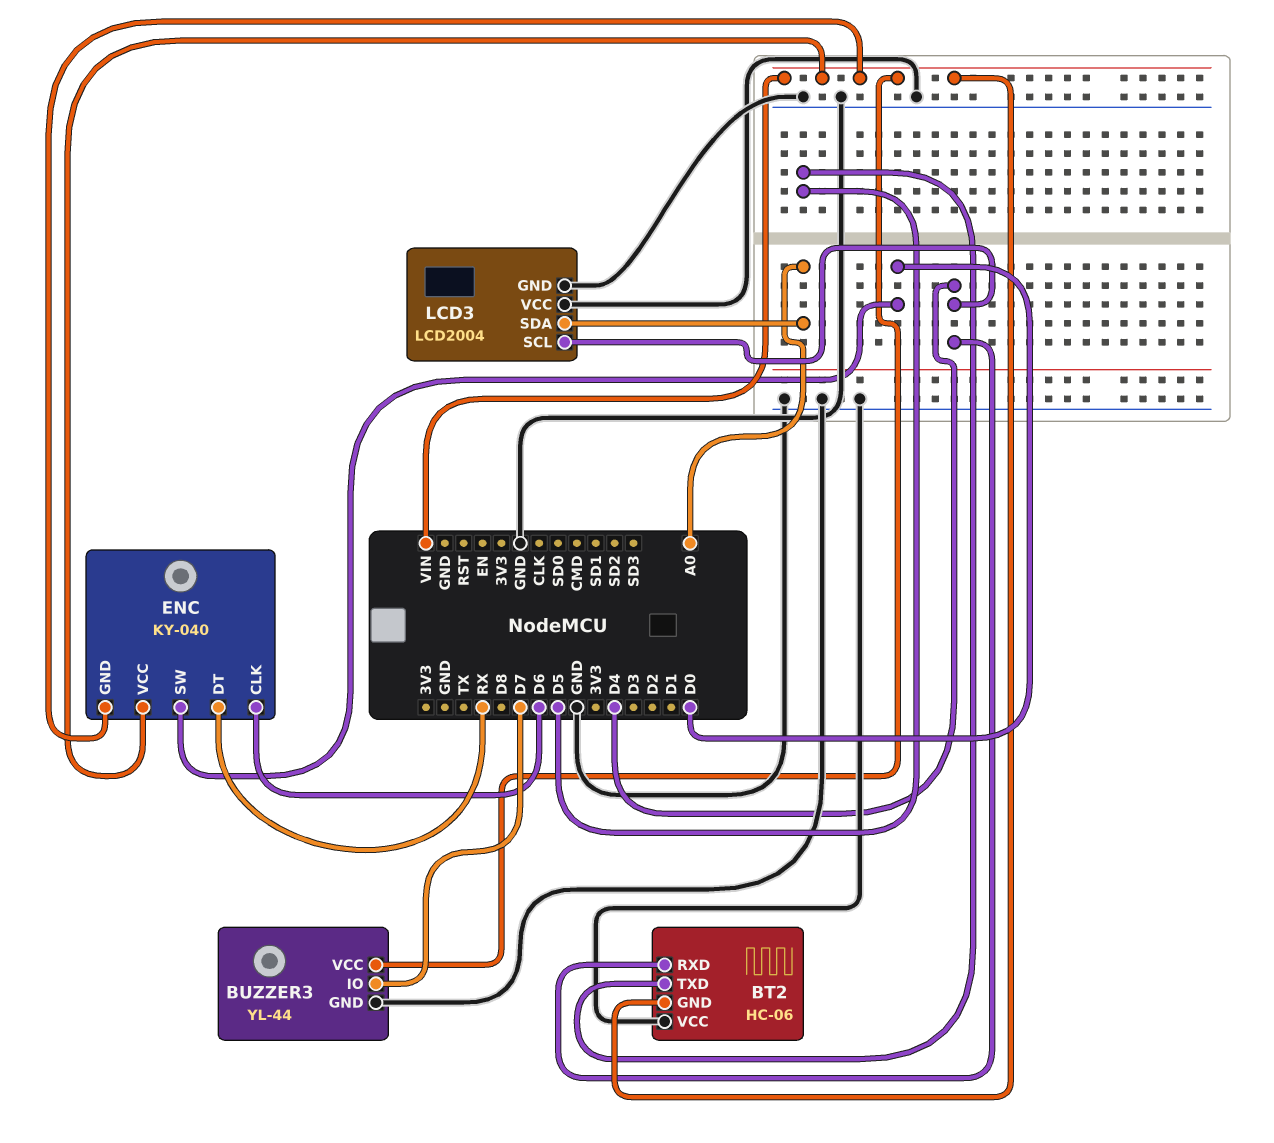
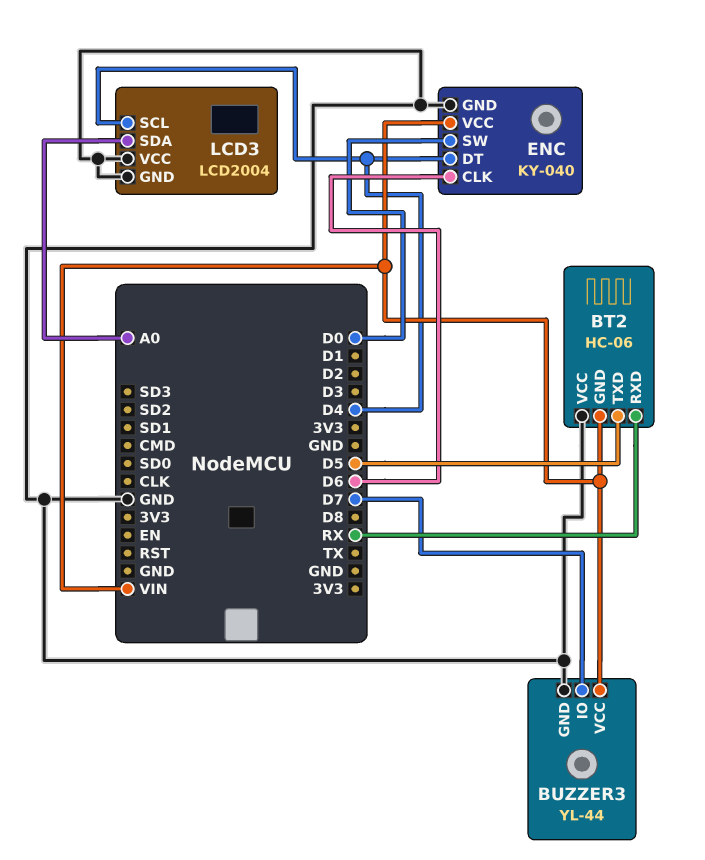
BT2 pin RXD: D4 -> RX
ENC pin DT: RX -> D4
ENC pin GND: VIN -> GND

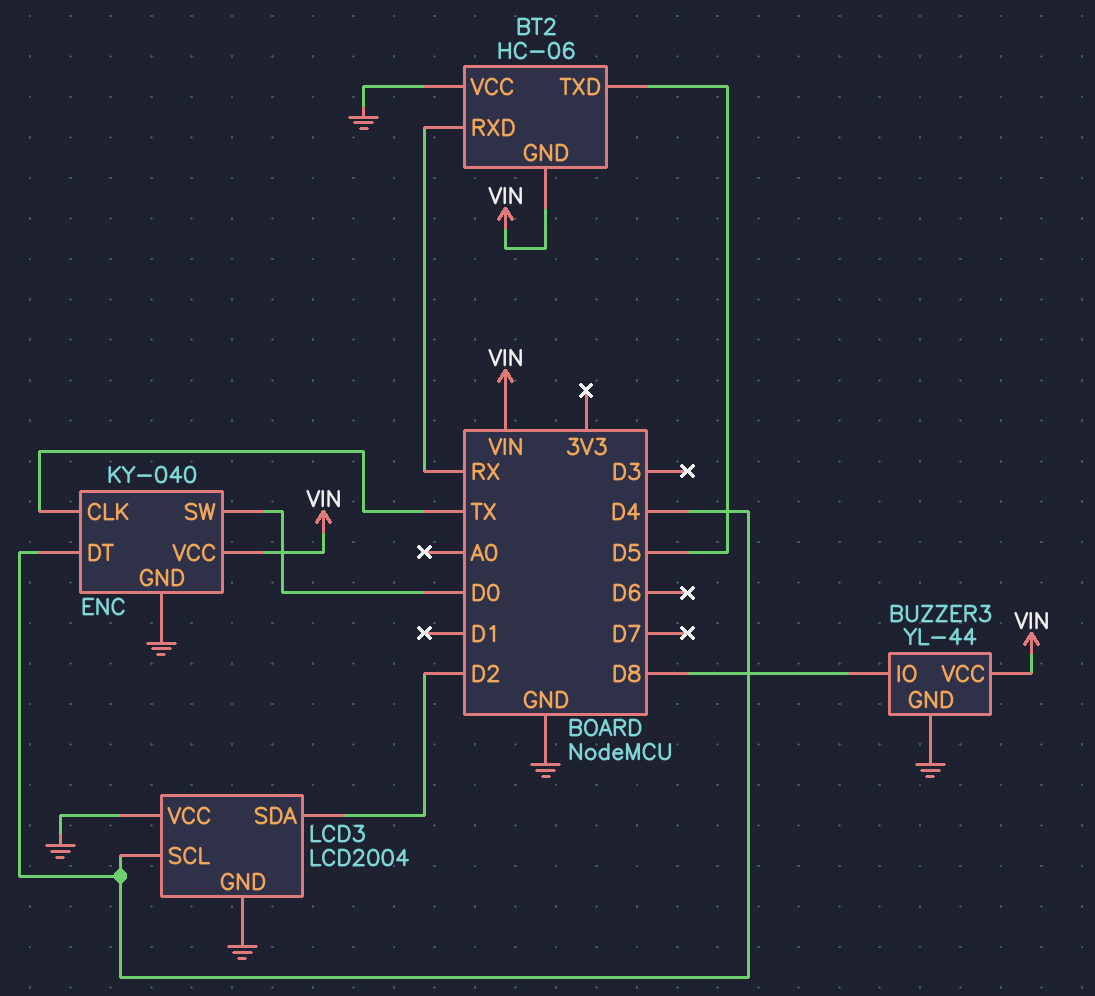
BUZZER3 pin IO: D7 -> D8
ENC pin CLK: D6 -> TX
LCD3 pin SDA: A0 -> D2

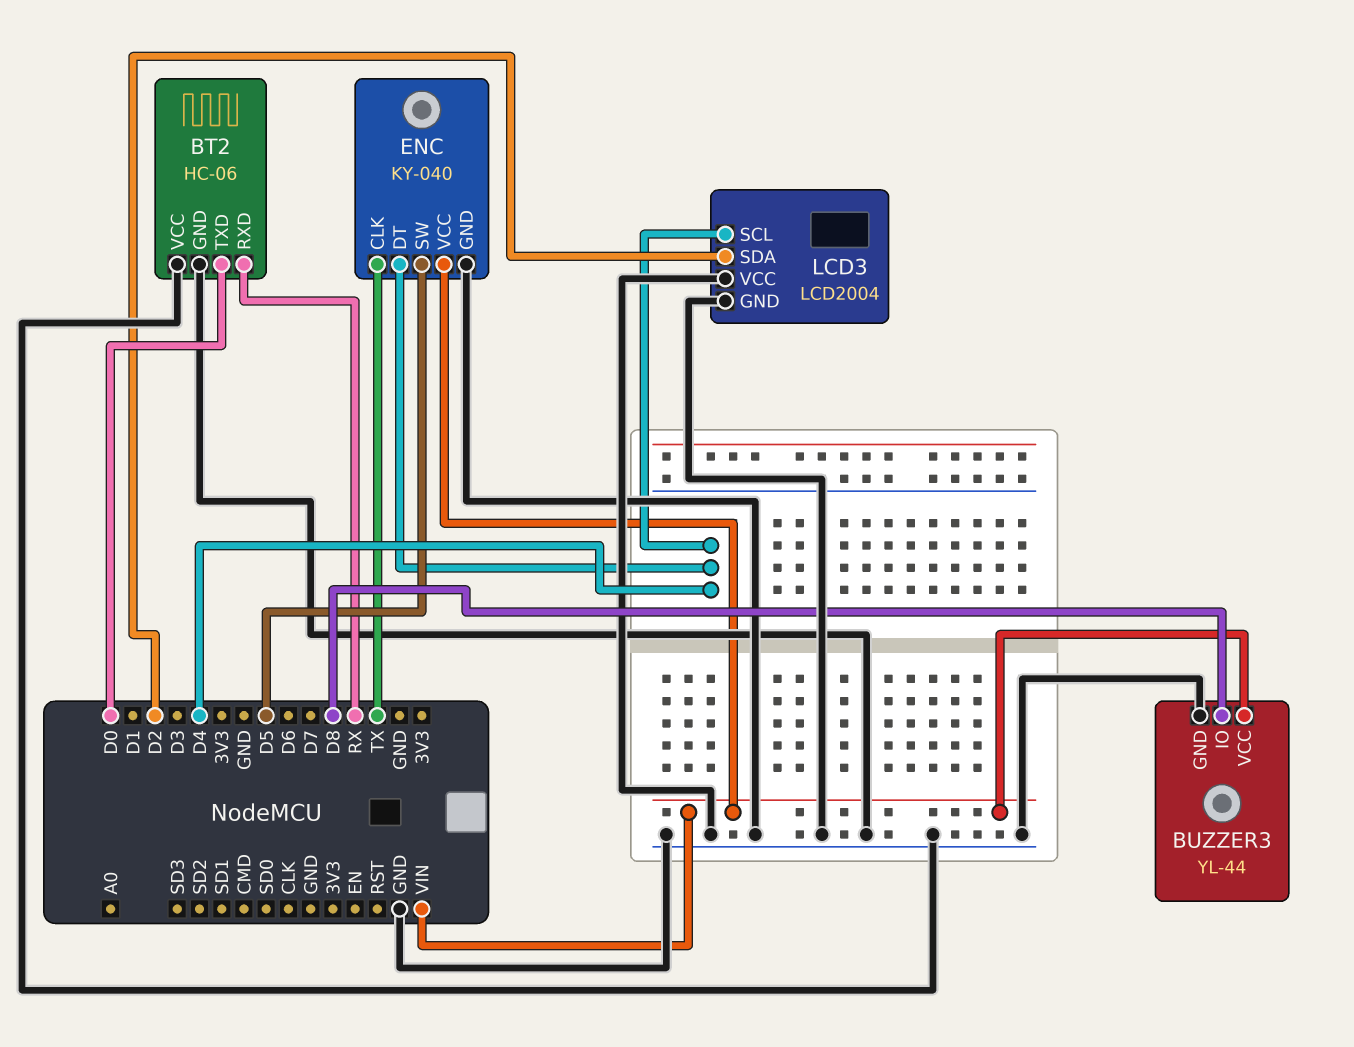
BT2 pin GND: VIN -> GND
BT2 pin TXD: D5 -> D0
ENC pin SW: D0 -> D5

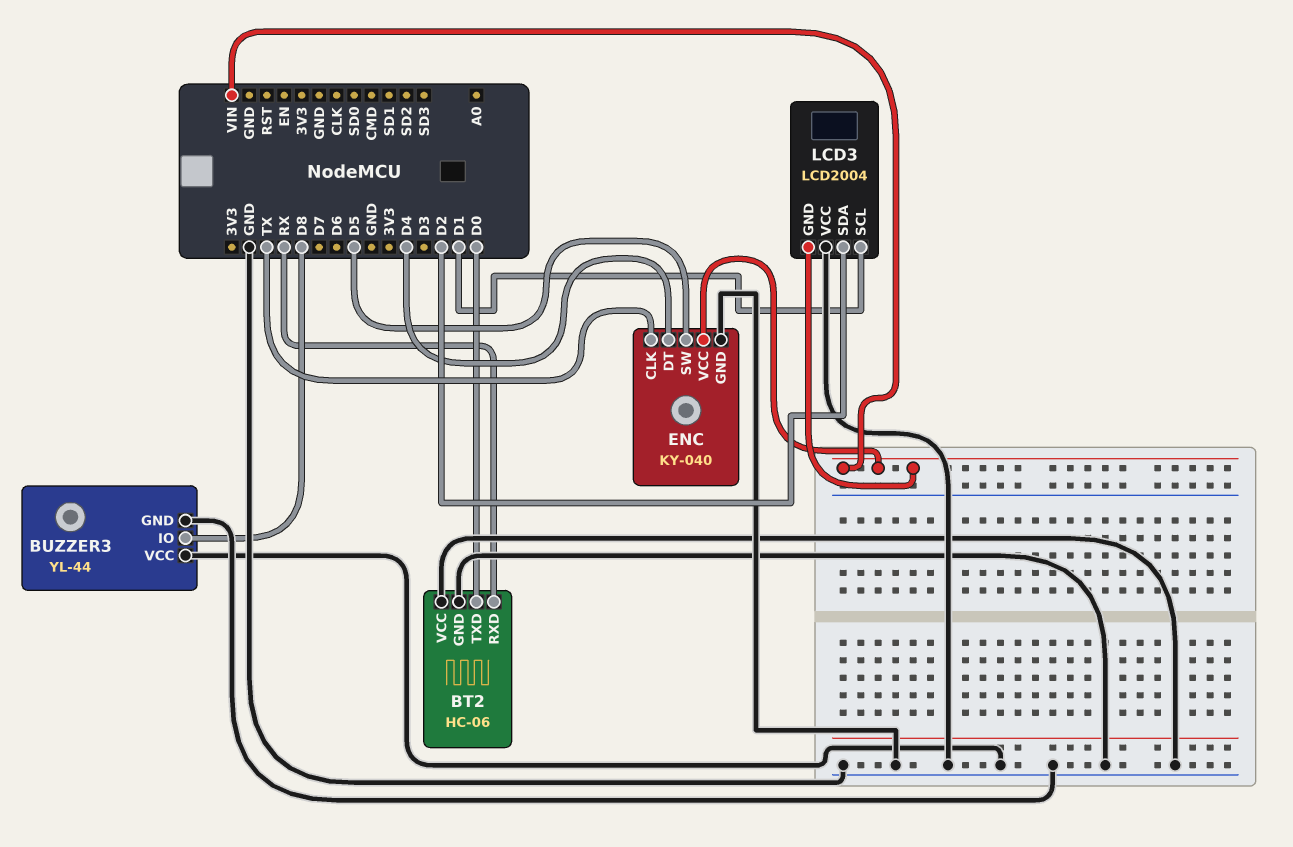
BUZZER3 pin VCC: VIN -> GND
LCD3 pin GND: GND -> VIN
LCD3 pin SCL: D4 -> D1

